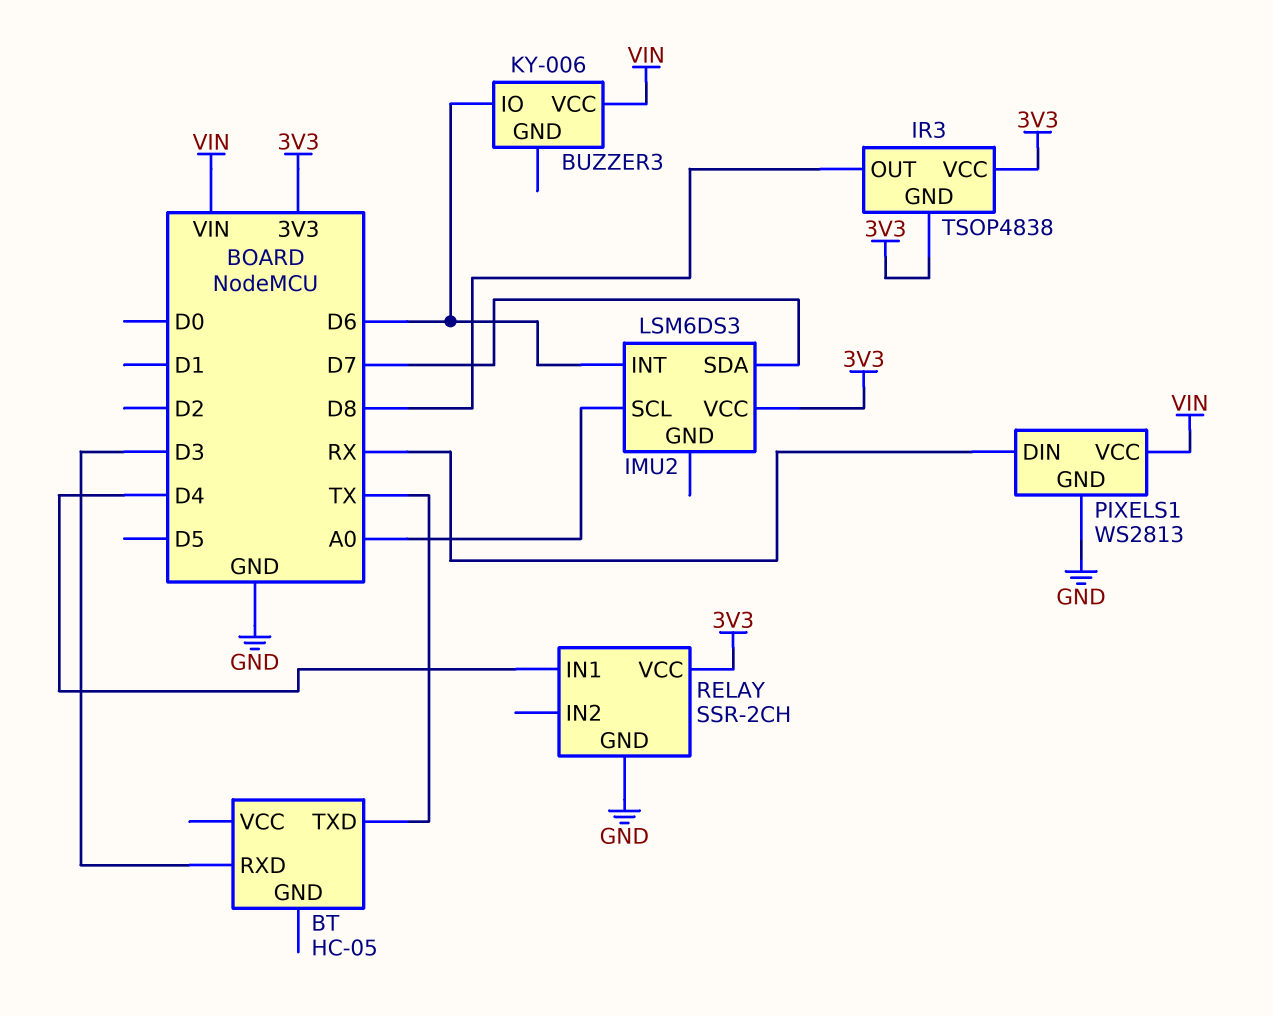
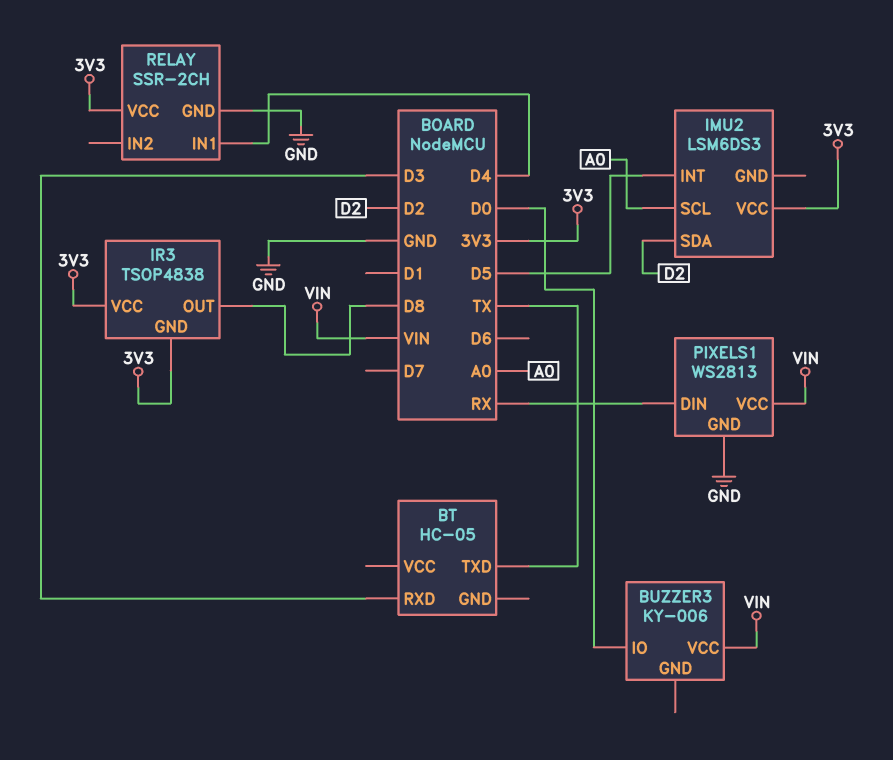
BUZZER3 pin IO: D6 -> D0
IMU2 pin INT: D6 -> D5
IMU2 pin SDA: D7 -> D2

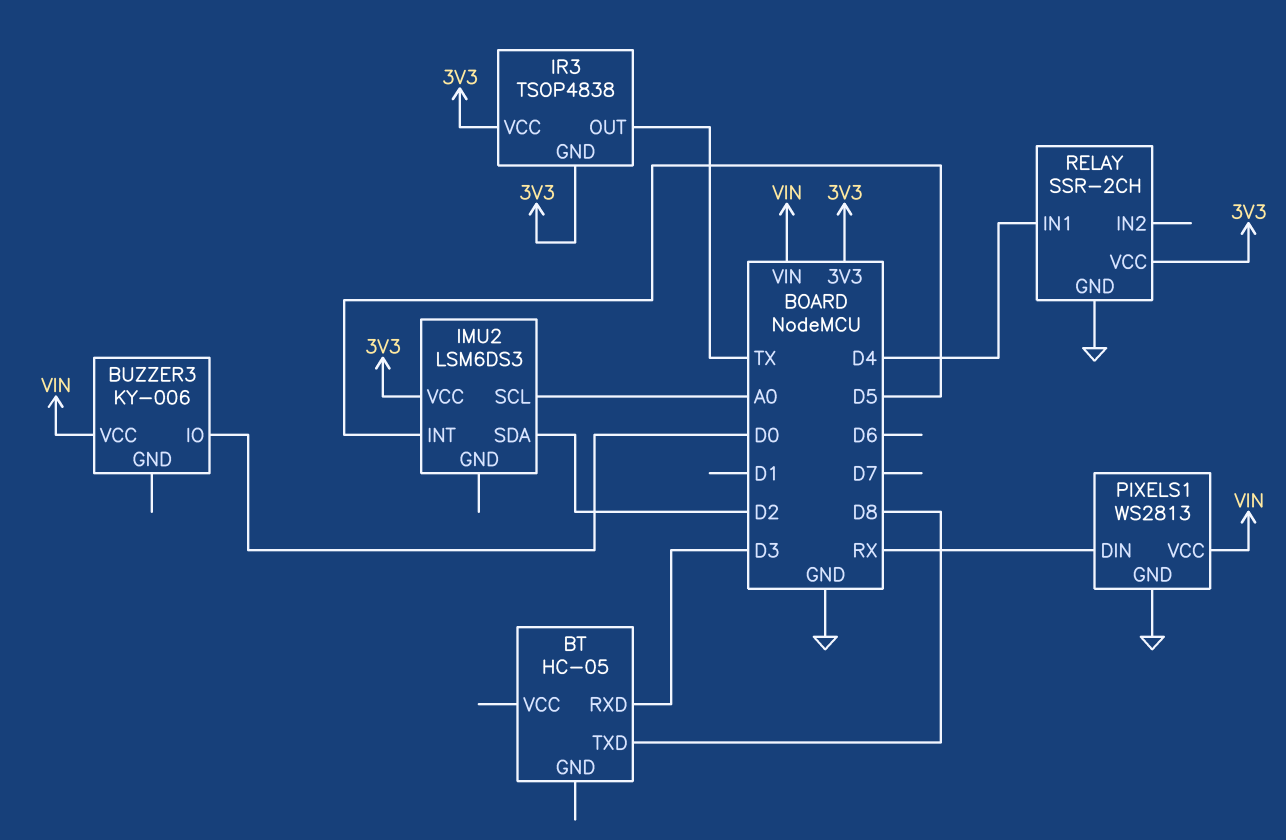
BT pin TXD: TX -> D8
IR3 pin OUT: D8 -> TX

